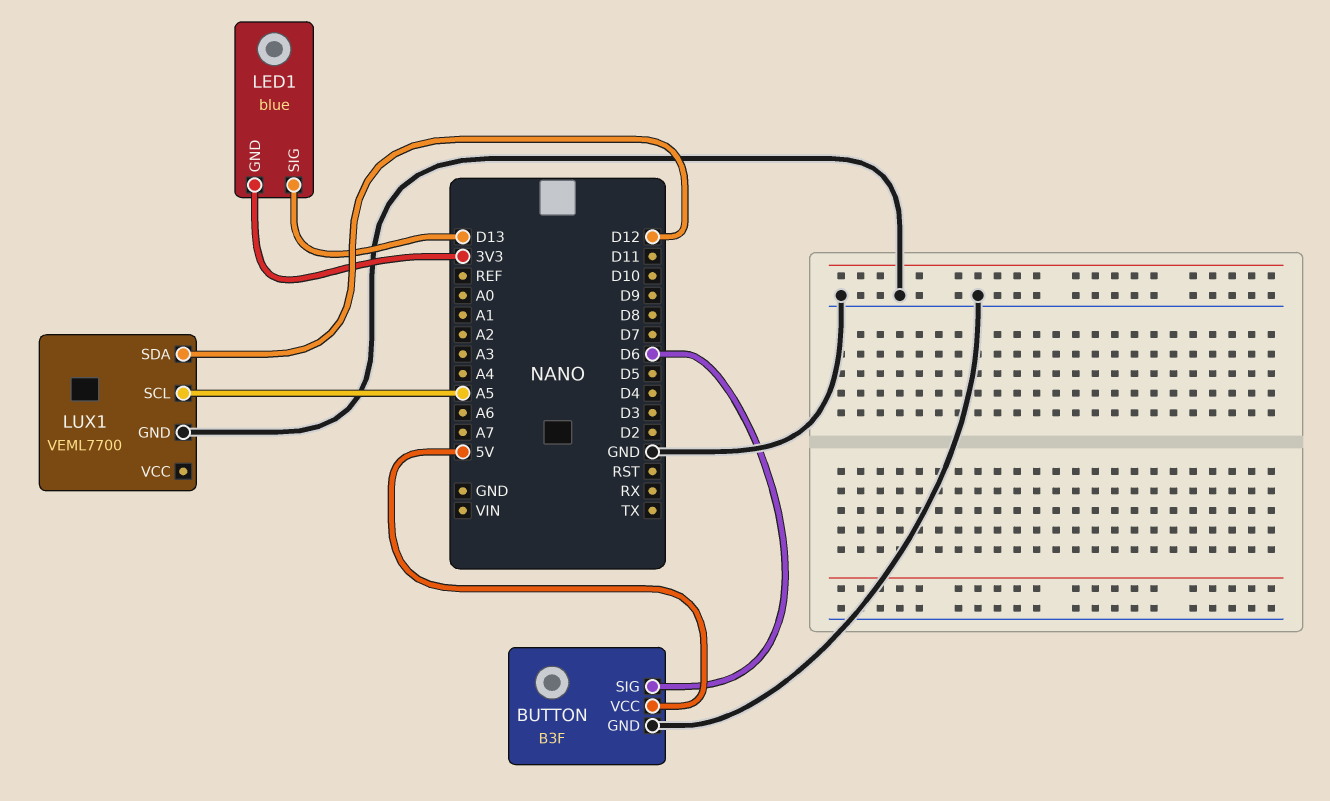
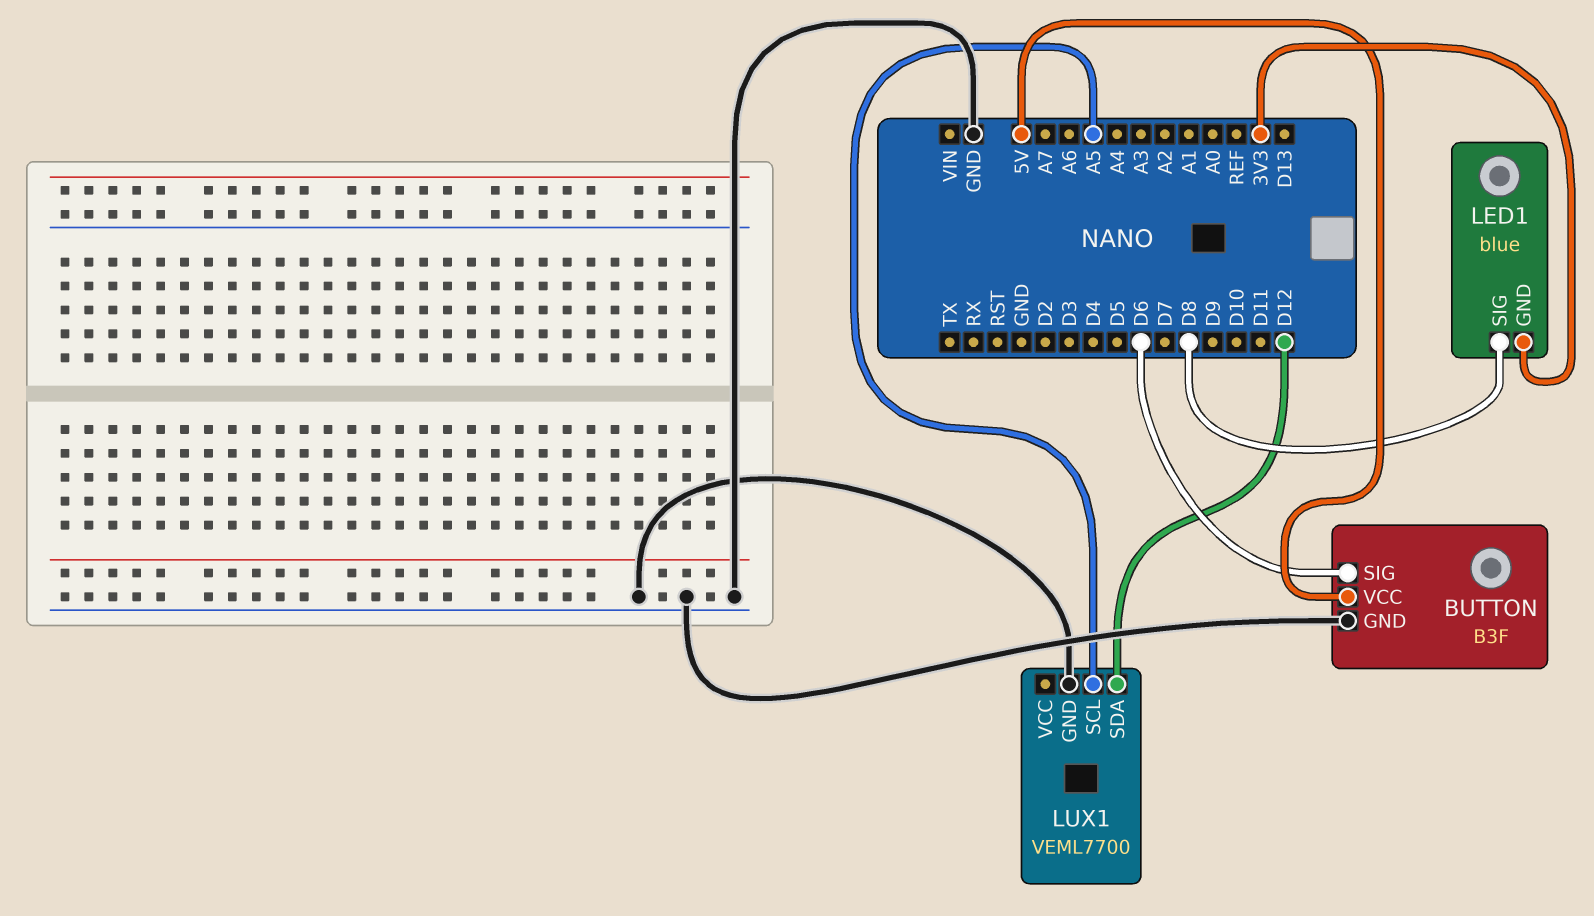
LED1 pin SIG: D13 -> D8

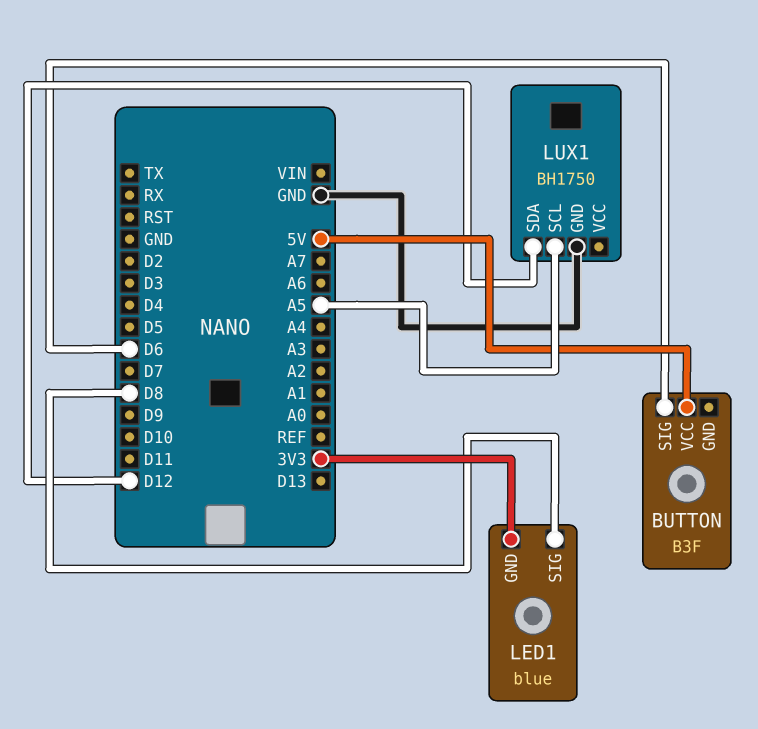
BUTTON pin GND: GND -> none
LUX1: VEML7700 -> BH1750

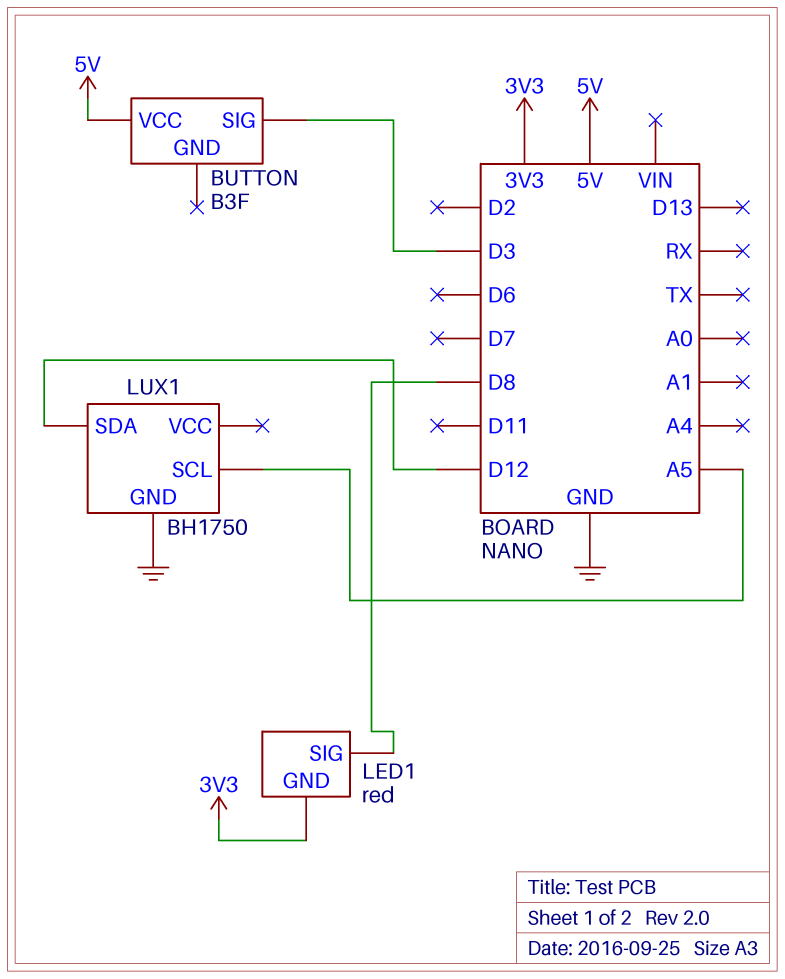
BUTTON pin SIG: D6 -> D3
LED1: blue -> red

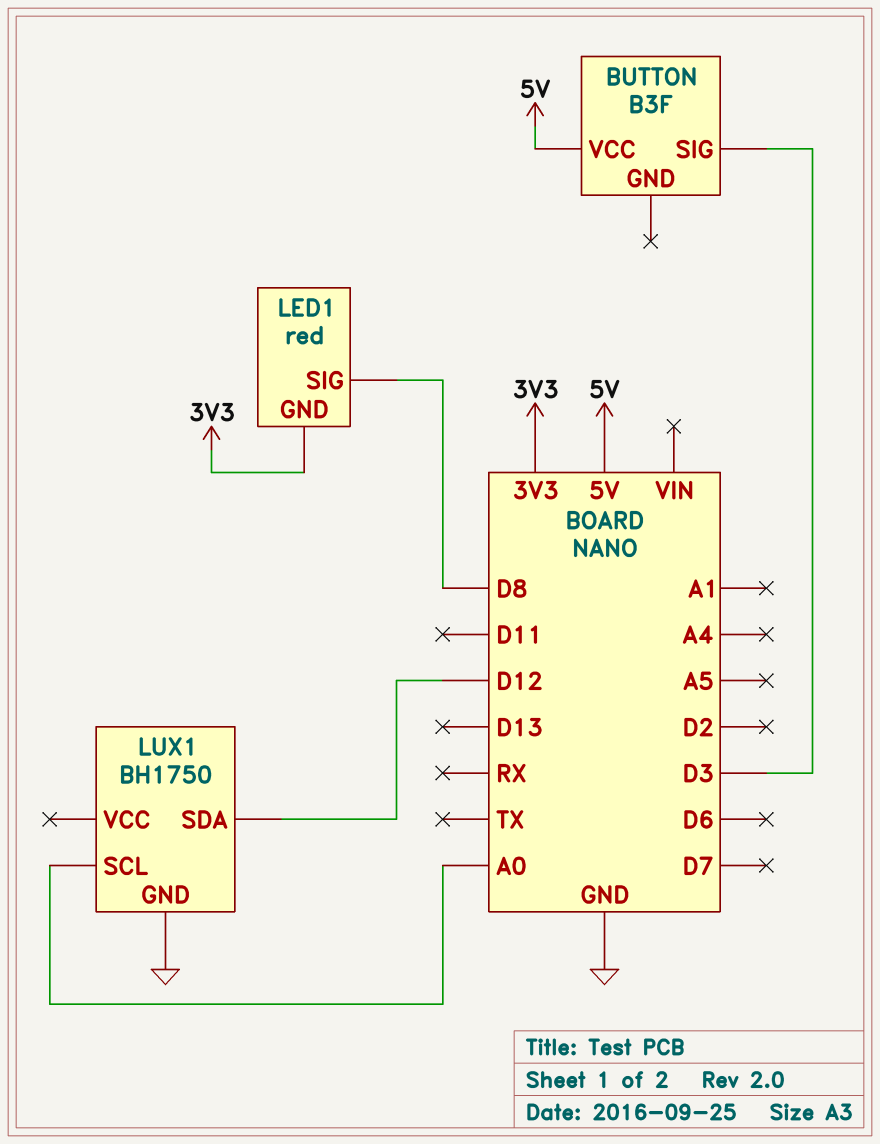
LUX1 pin SCL: A5 -> A0

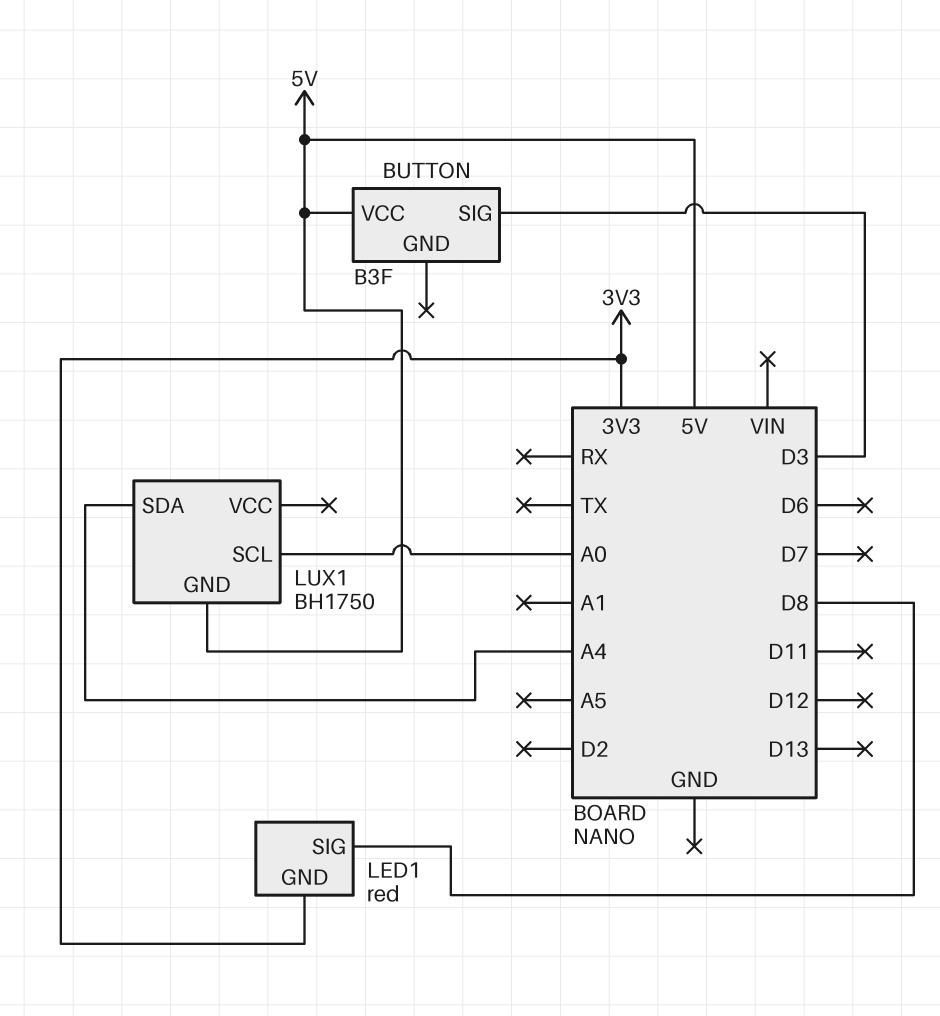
LUX1 pin GND: GND -> 5V
LUX1 pin SDA: D12 -> A4

